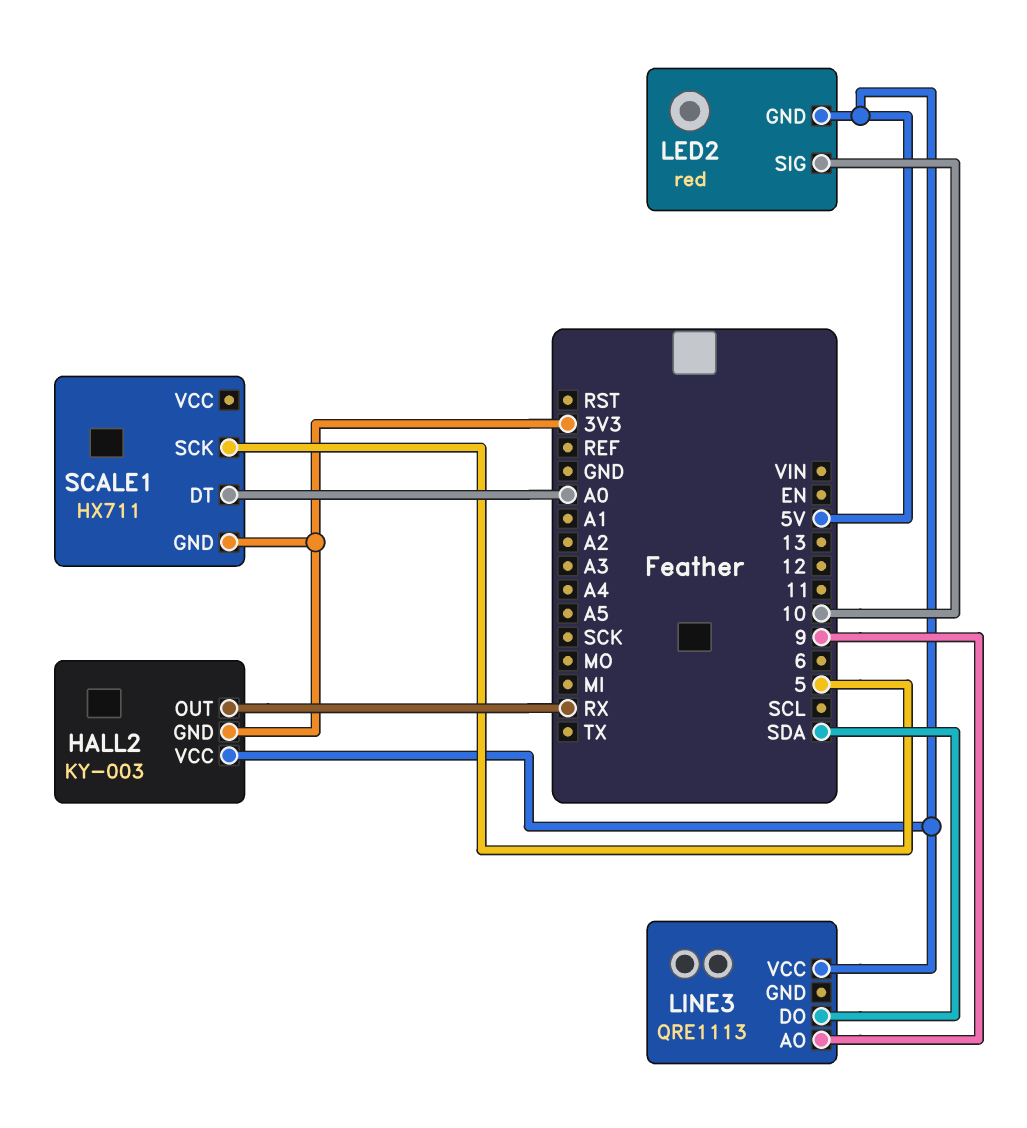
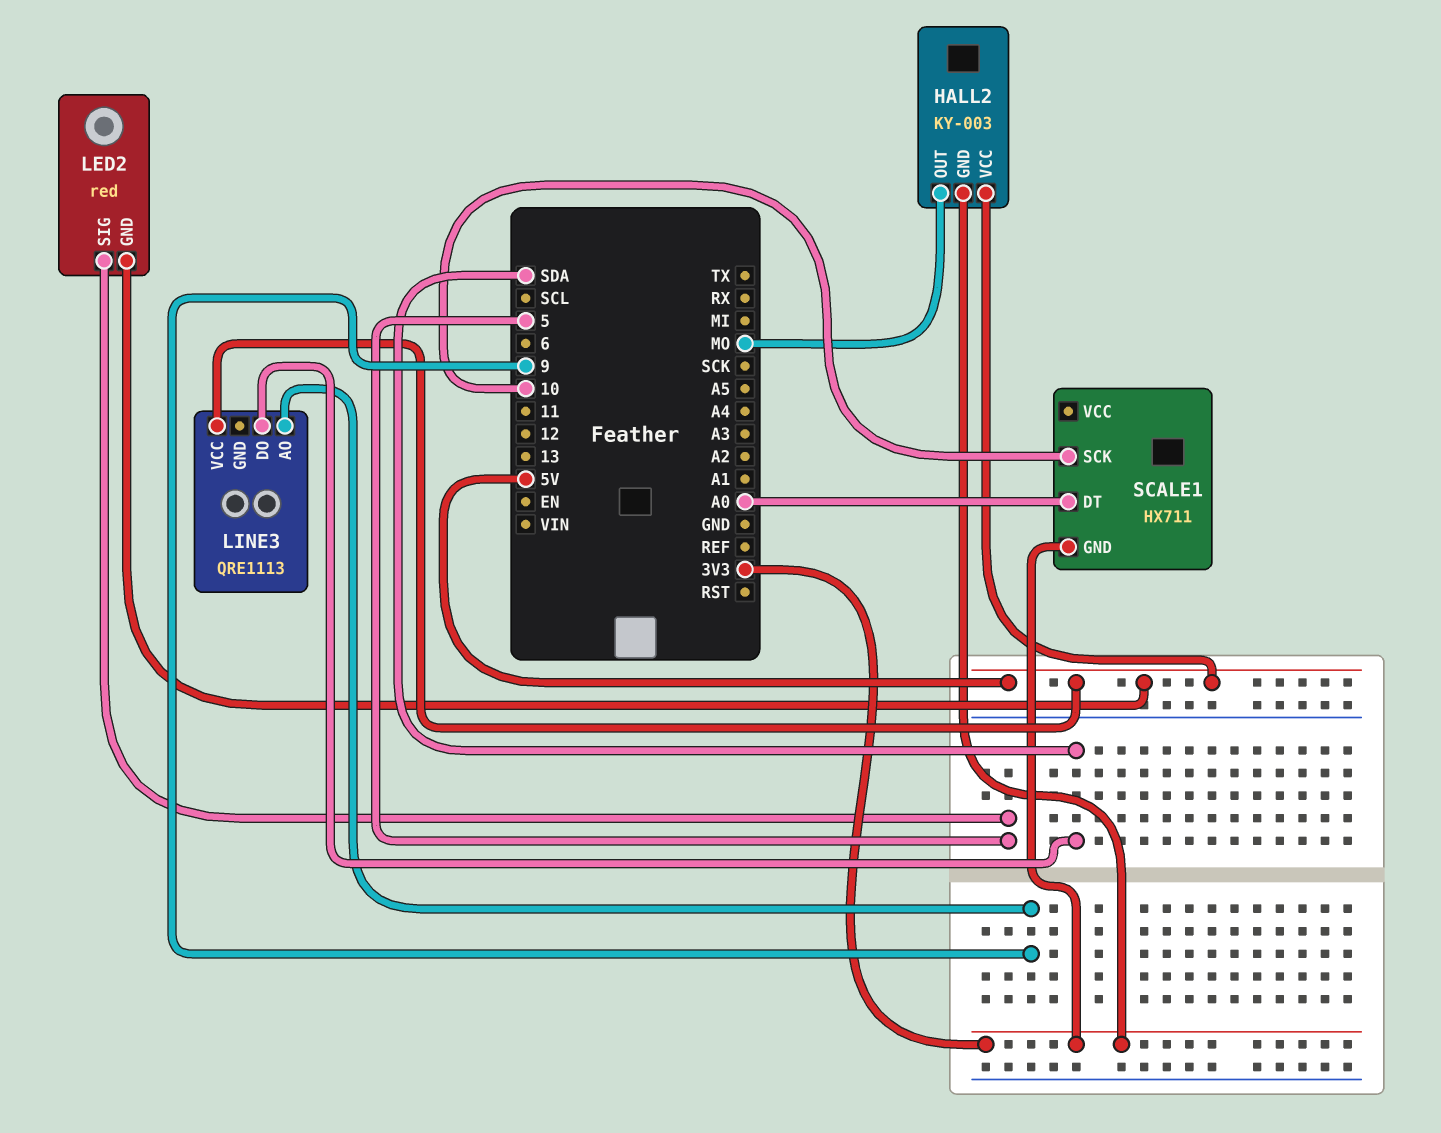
HALL2 pin OUT: RX -> MO
LED2 pin SIG: 10 -> 5
SCALE1 pin SCK: 5 -> 10

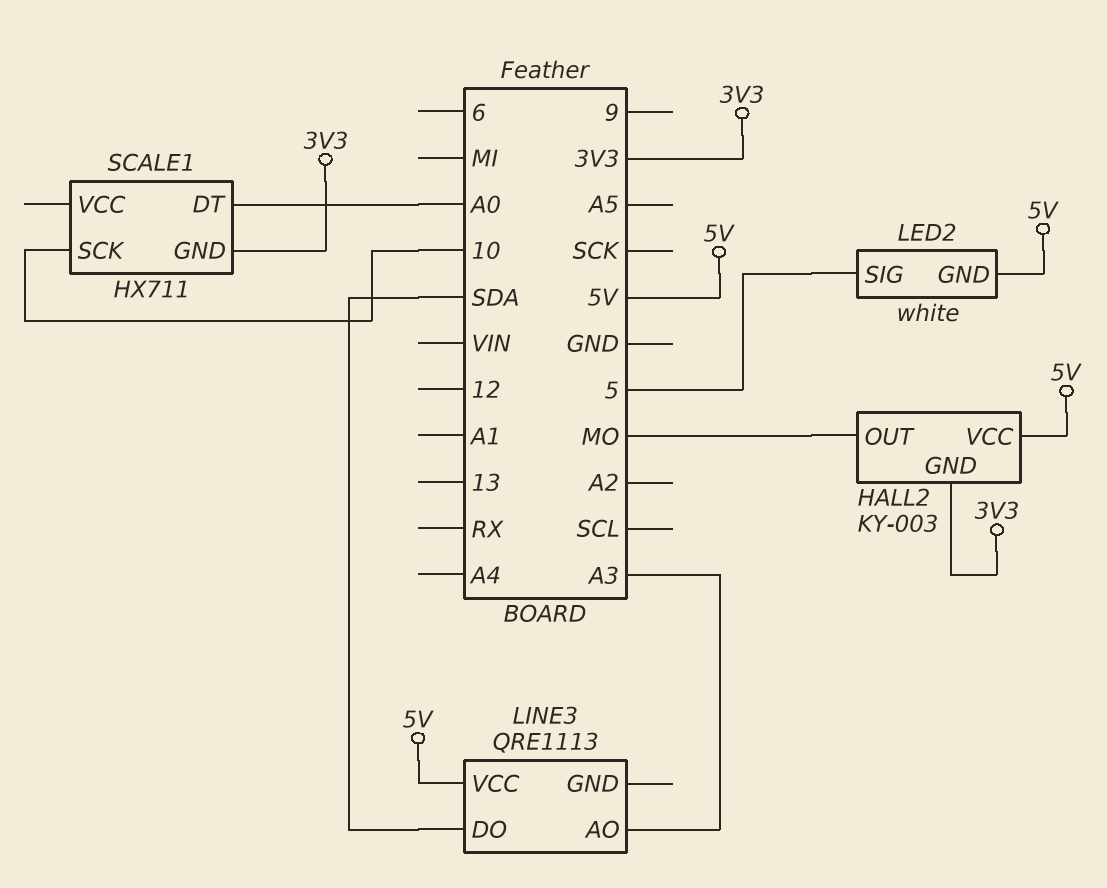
LED2: red -> white
LINE3 pin AO: 9 -> A3

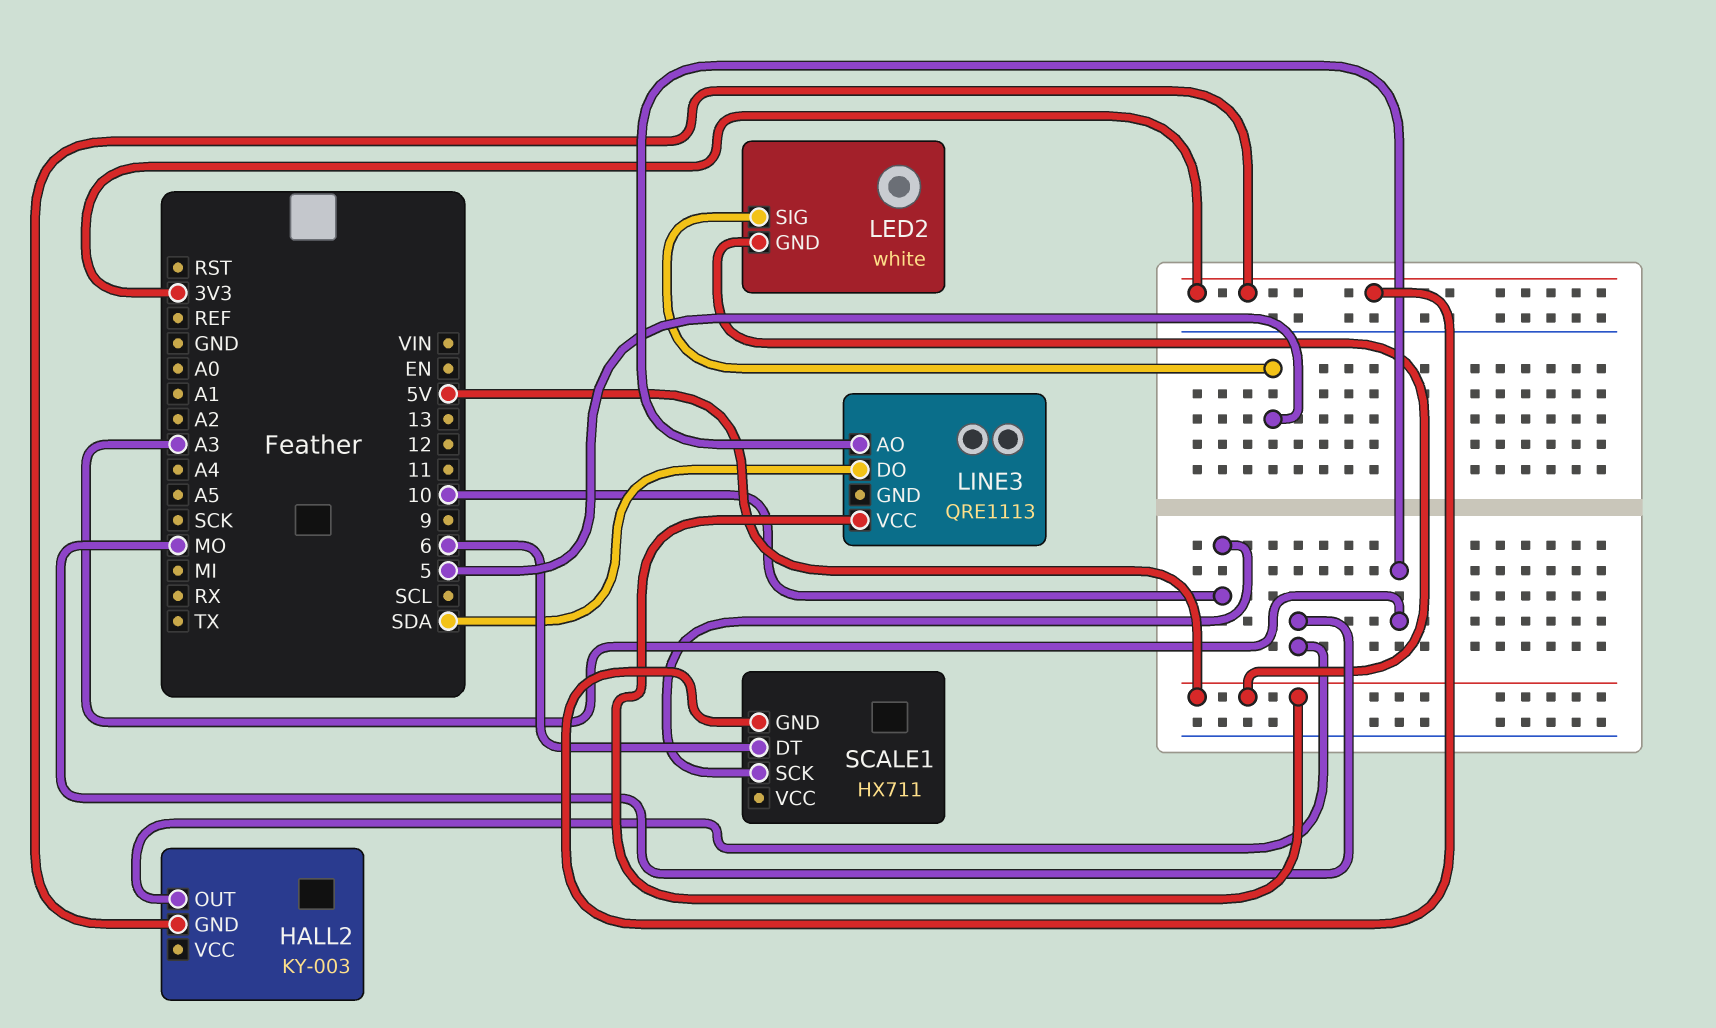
HALL2 pin VCC: 5V -> none
SCALE1 pin DT: A0 -> 6

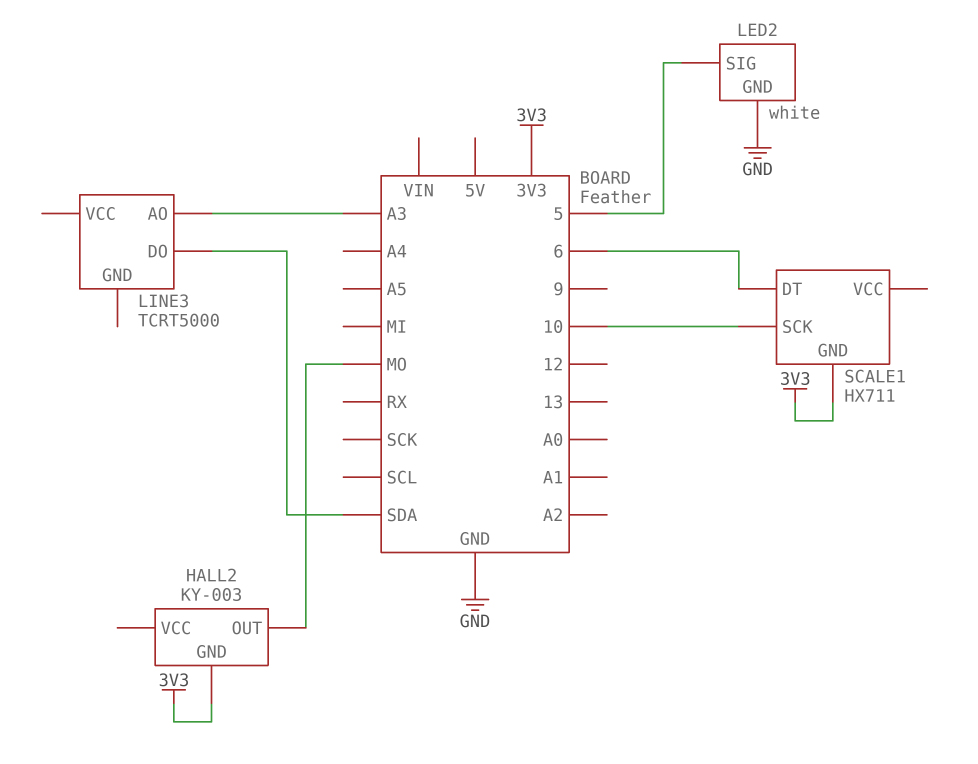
LED2 pin GND: 5V -> GND
LINE3: QRE1113 -> TCRT5000
LINE3 pin VCC: 5V -> none

